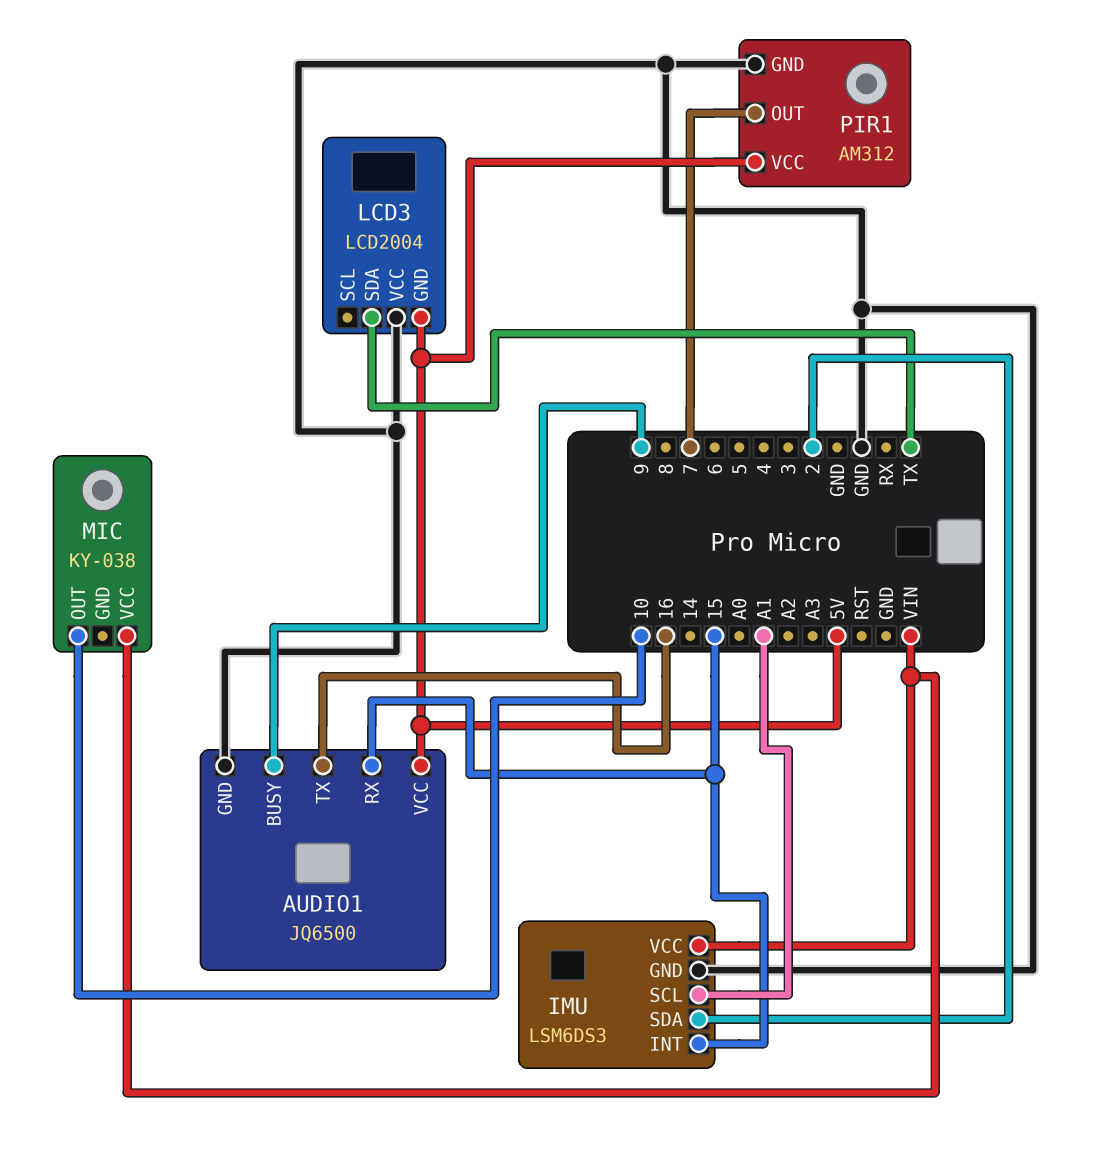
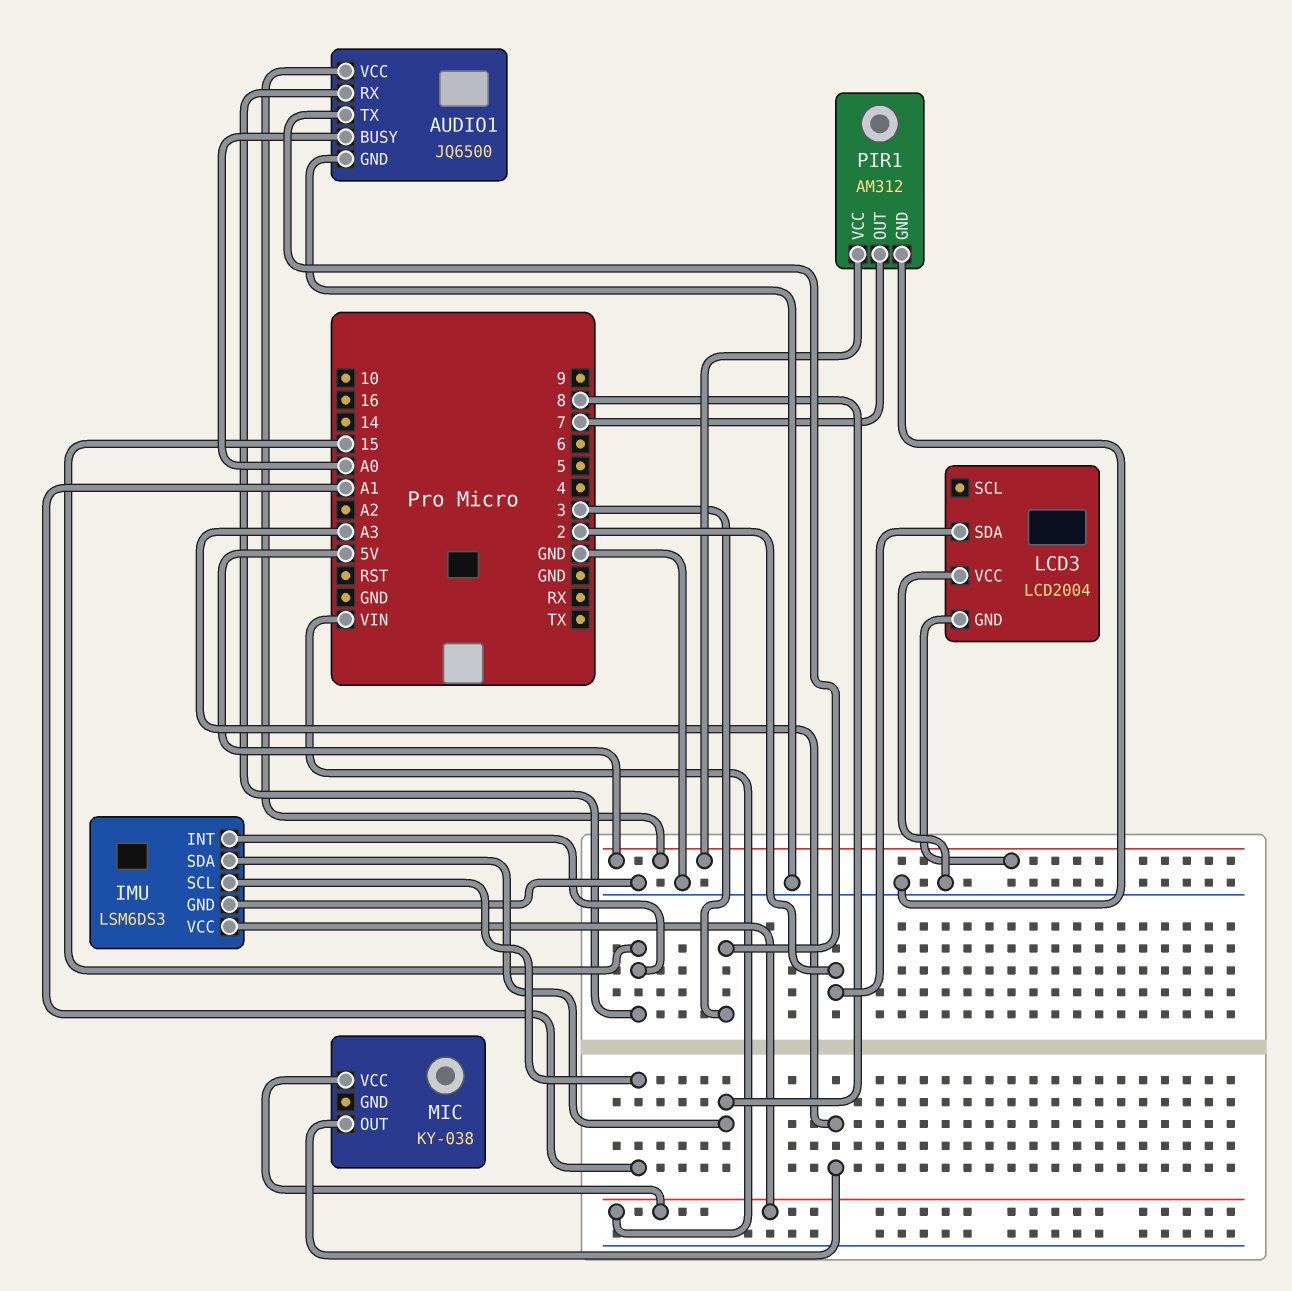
AUDIO1 pin BUSY: 9 -> A0
AUDIO1 pin TX: 16 -> 3
IMU pin SDA: 2 -> 8
LCD3 pin SDA: TX -> 2
MIC pin OUT: 10 -> A3

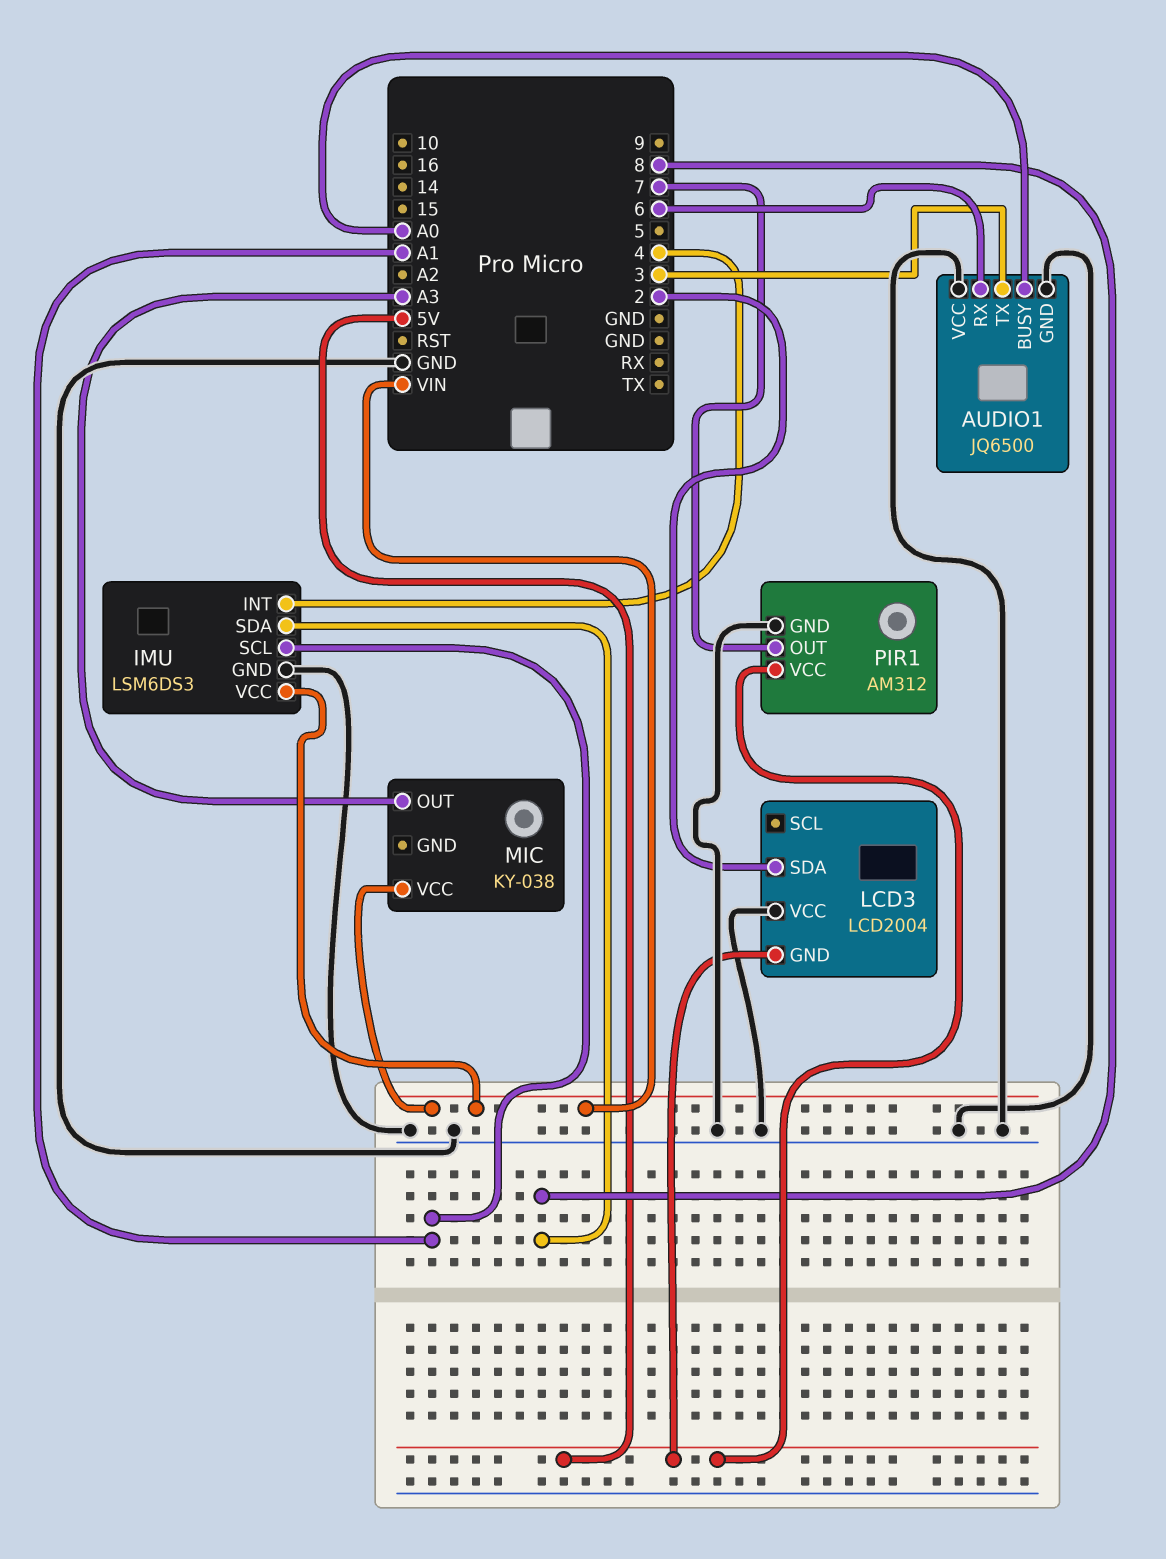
AUDIO1 pin RX: 15 -> 6
AUDIO1 pin VCC: 5V -> GND
IMU pin INT: 15 -> 4

